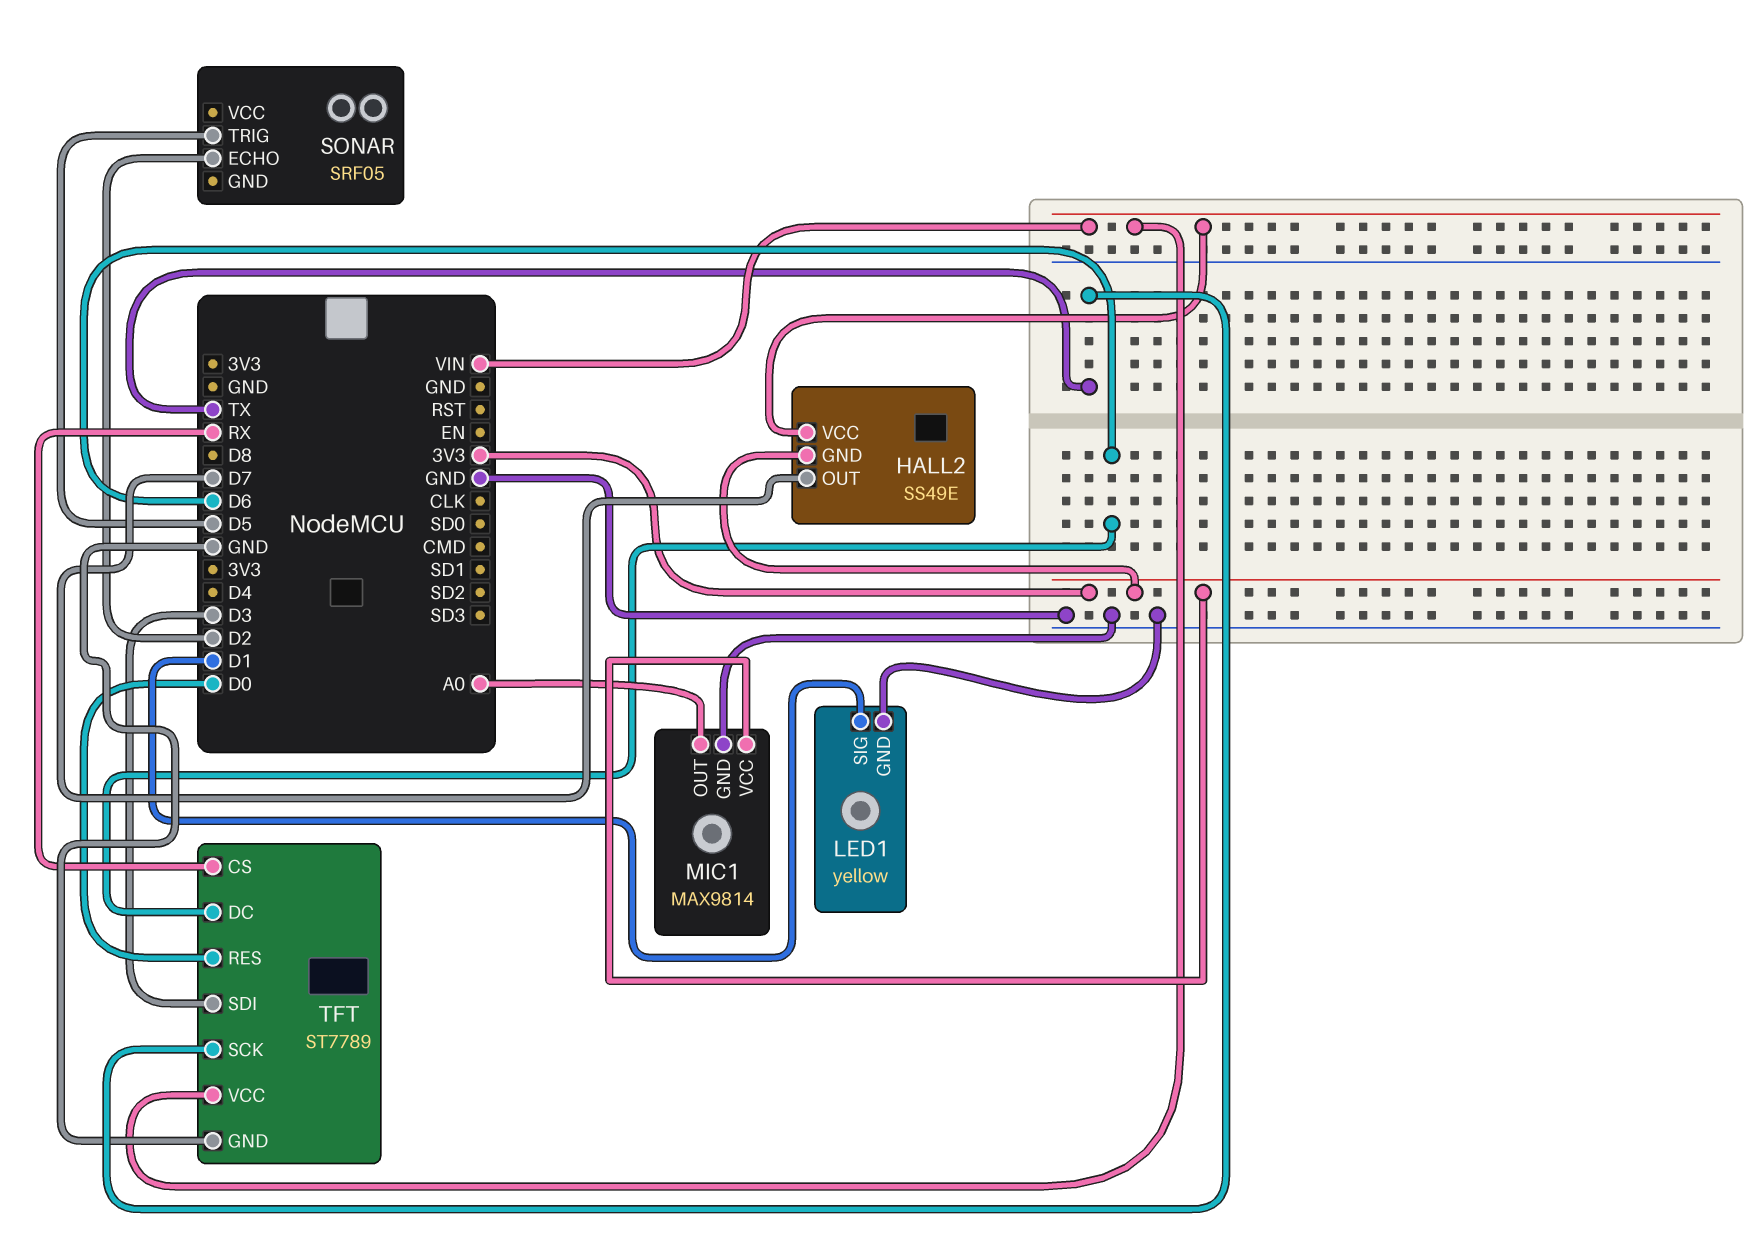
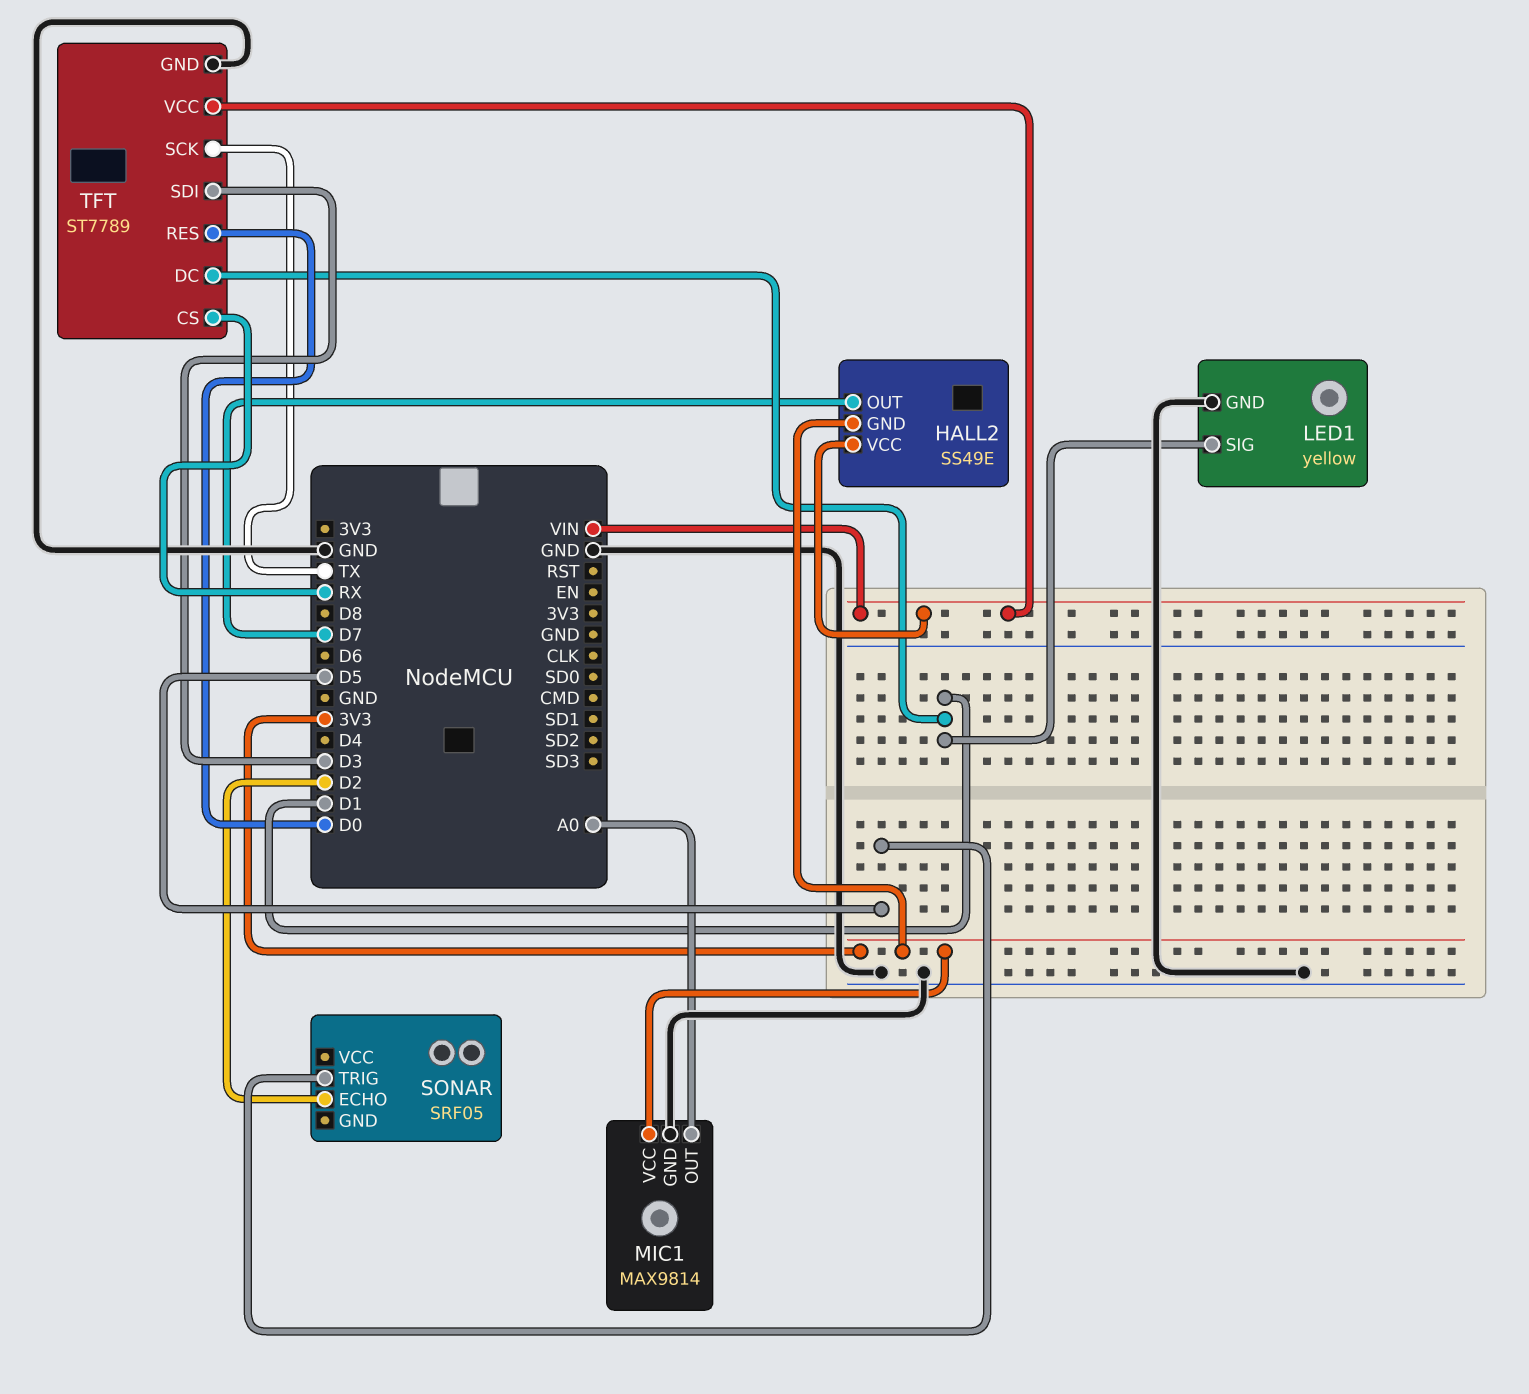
TFT pin DC: D6 -> D1

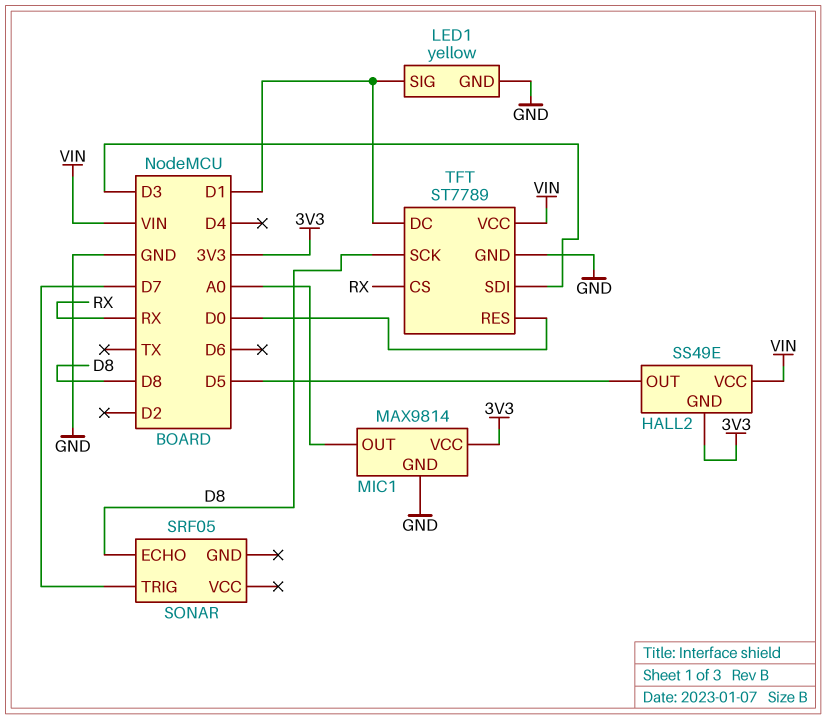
HALL2 pin OUT: D7 -> D5
SONAR pin ECHO: D2 -> D8
SONAR pin TRIG: D5 -> D7
TFT pin SCK: TX -> D8

